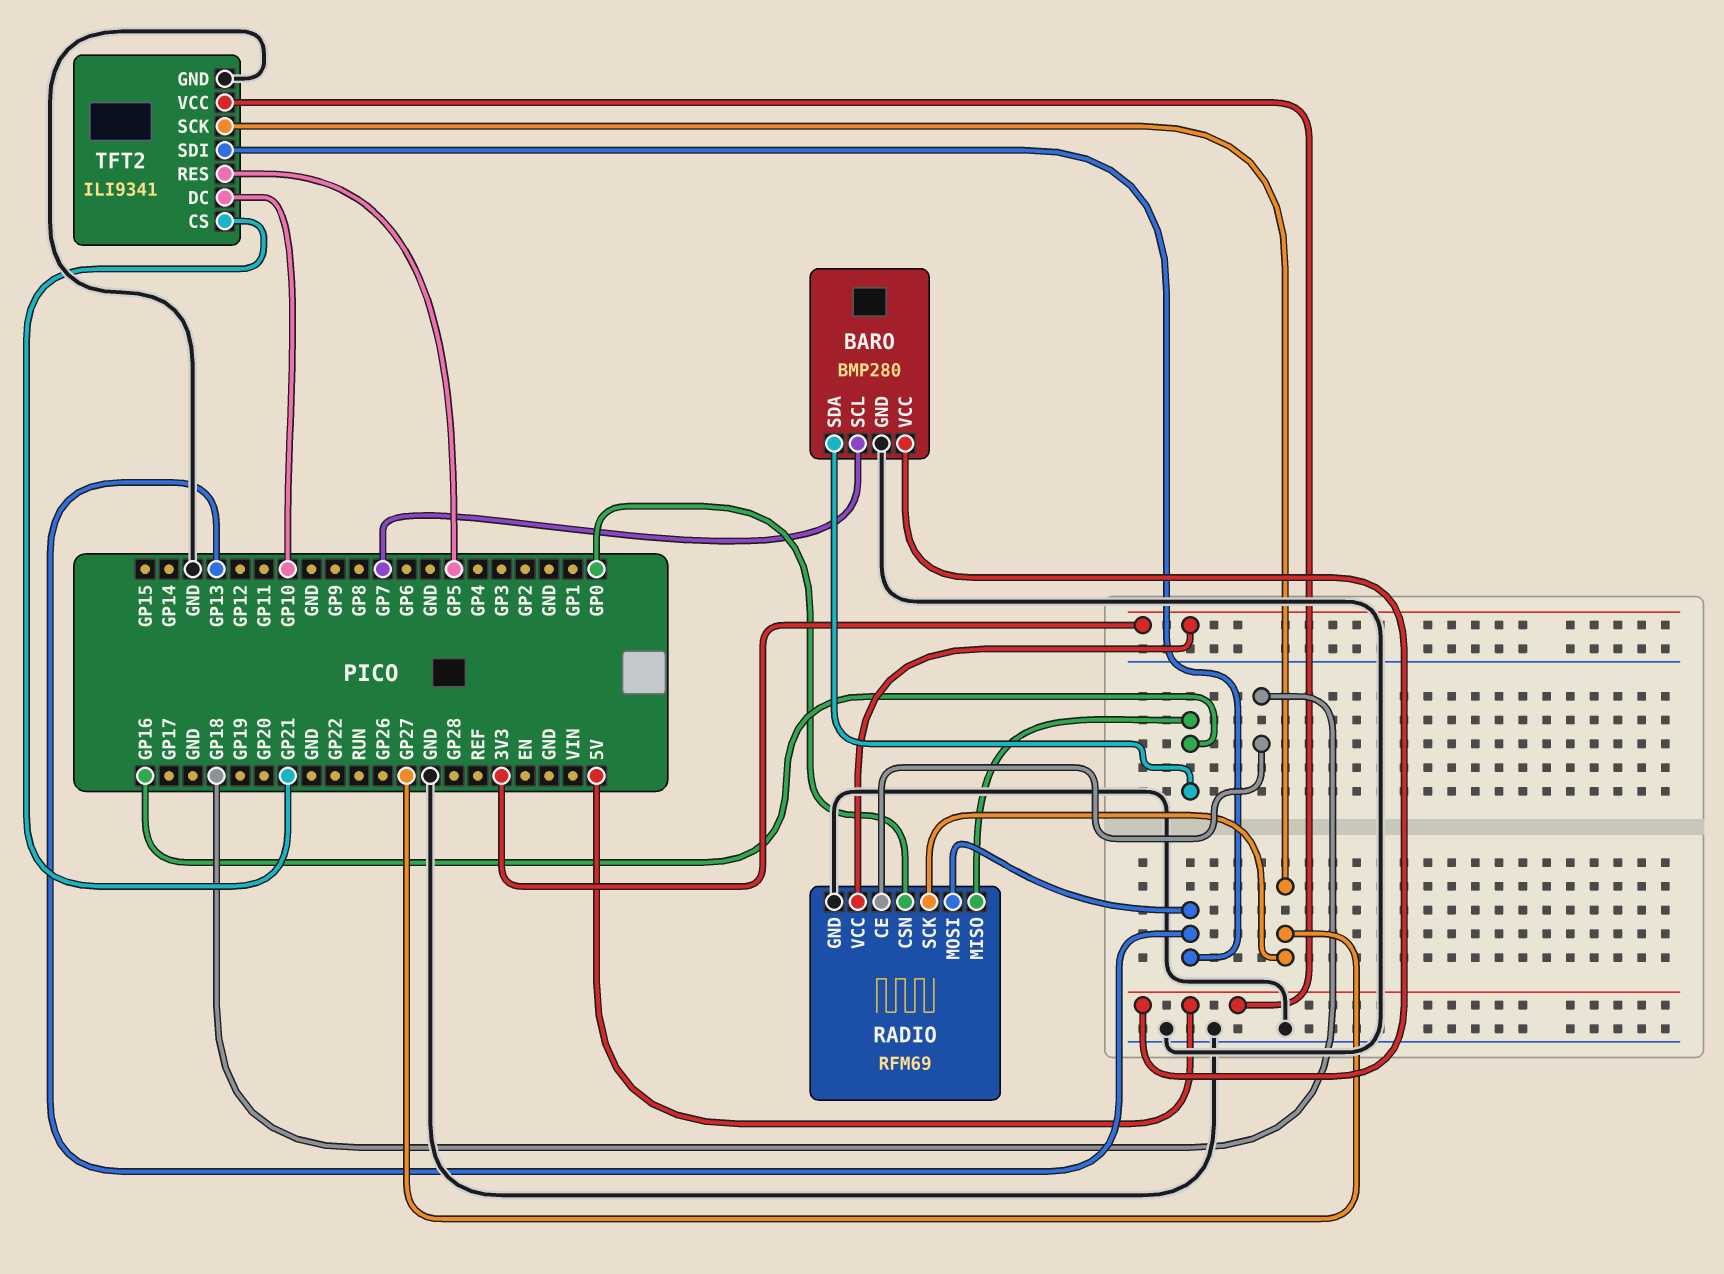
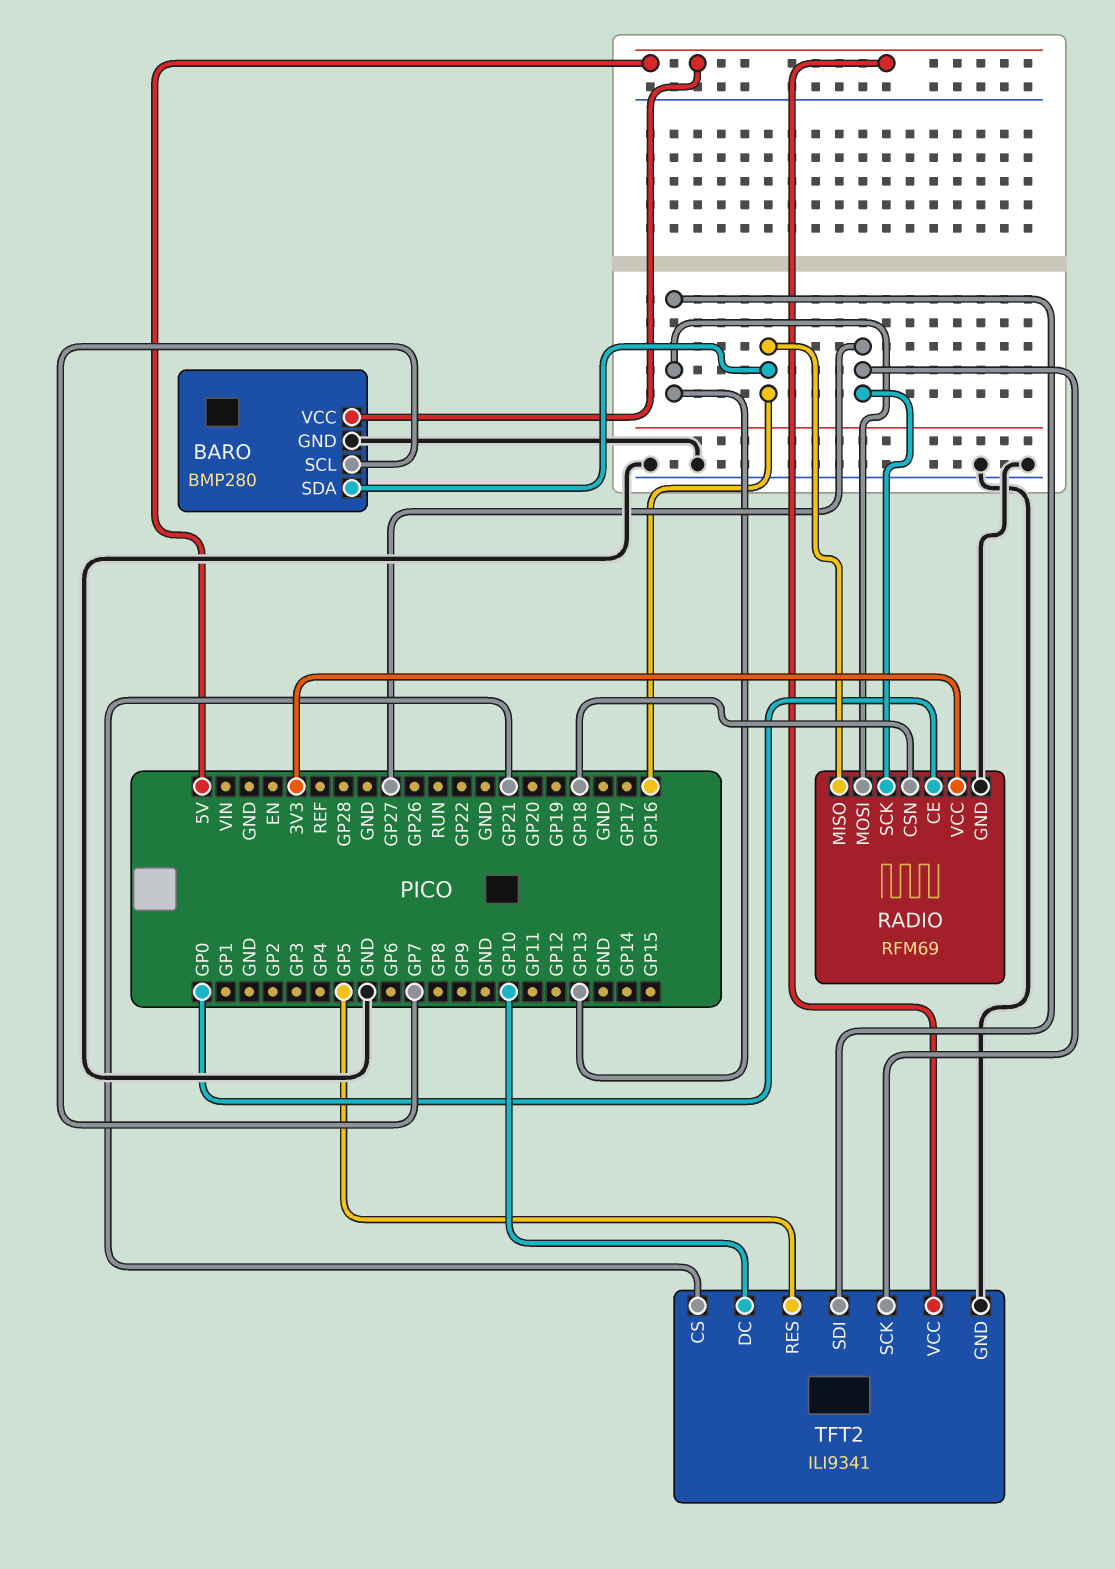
RADIO pin CE: GP18 -> GP0
RADIO pin CSN: GP0 -> GP18

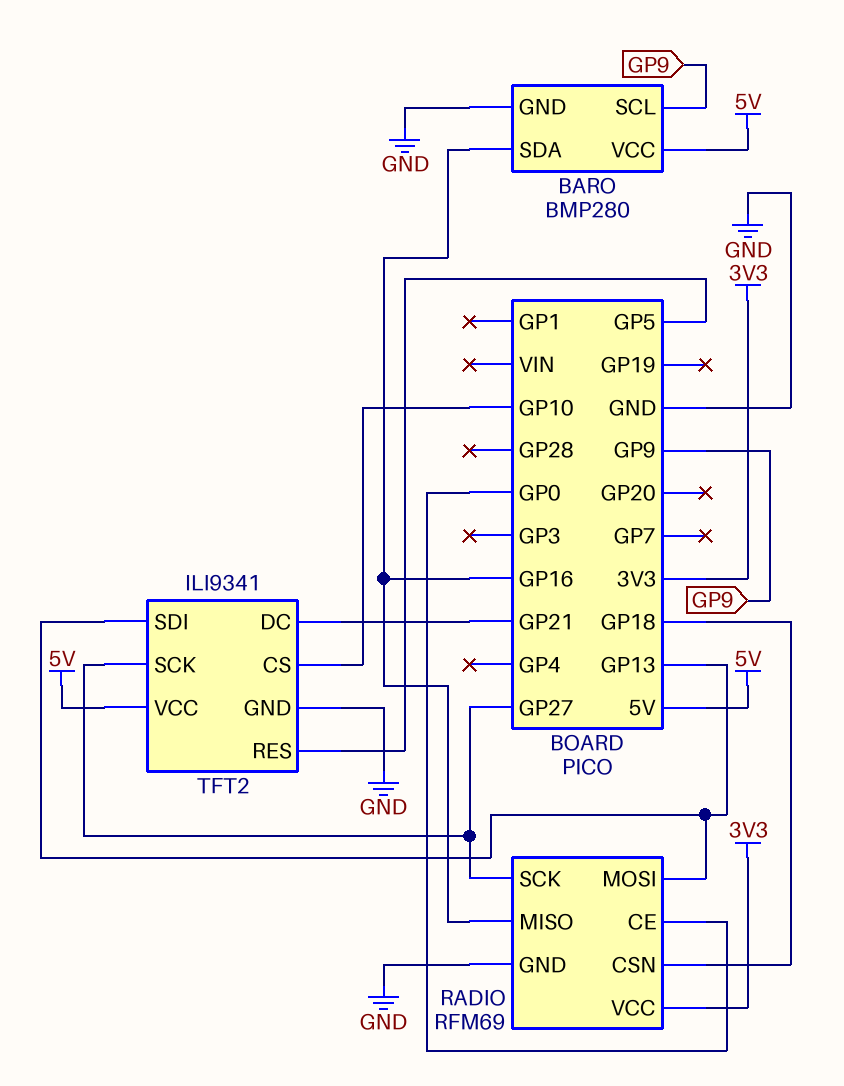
BARO pin SCL: GP7 -> GP9
TFT2 pin CS: GP21 -> GP10
TFT2 pin DC: GP10 -> GP21

